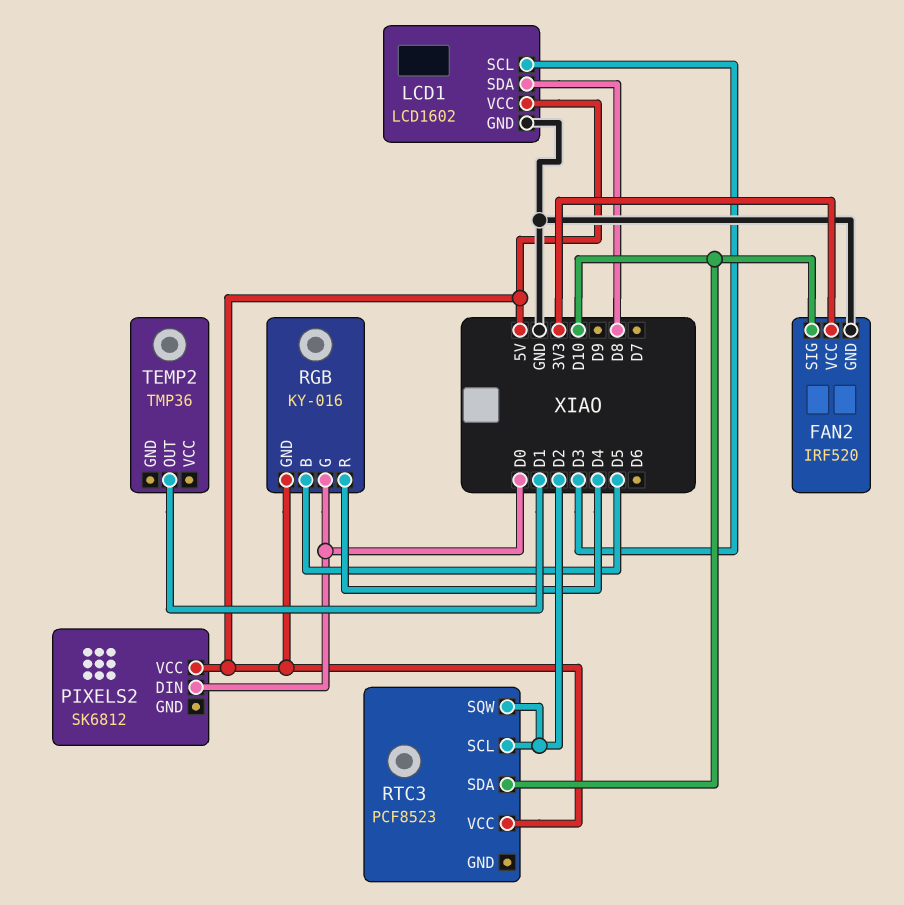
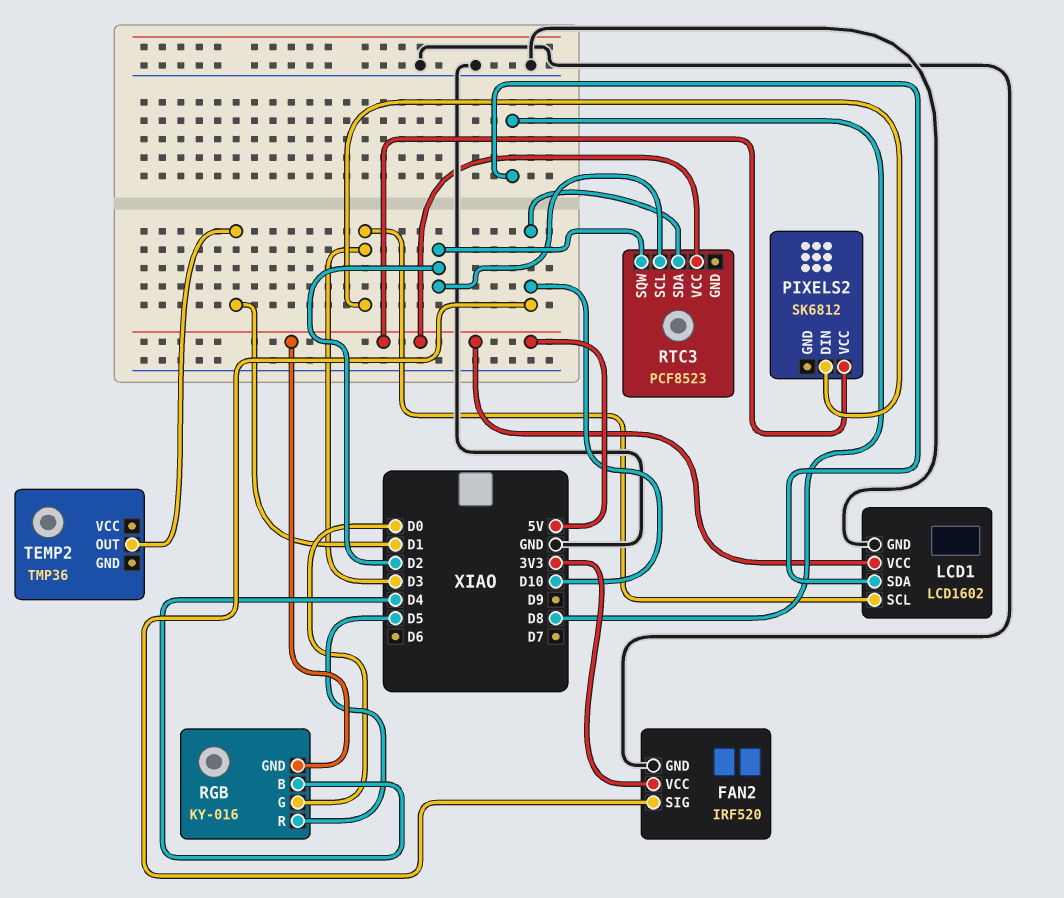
PIXELS2 pin DIN: D0 -> D3
RGB pin B: D5 -> D4
RGB pin R: D4 -> D5

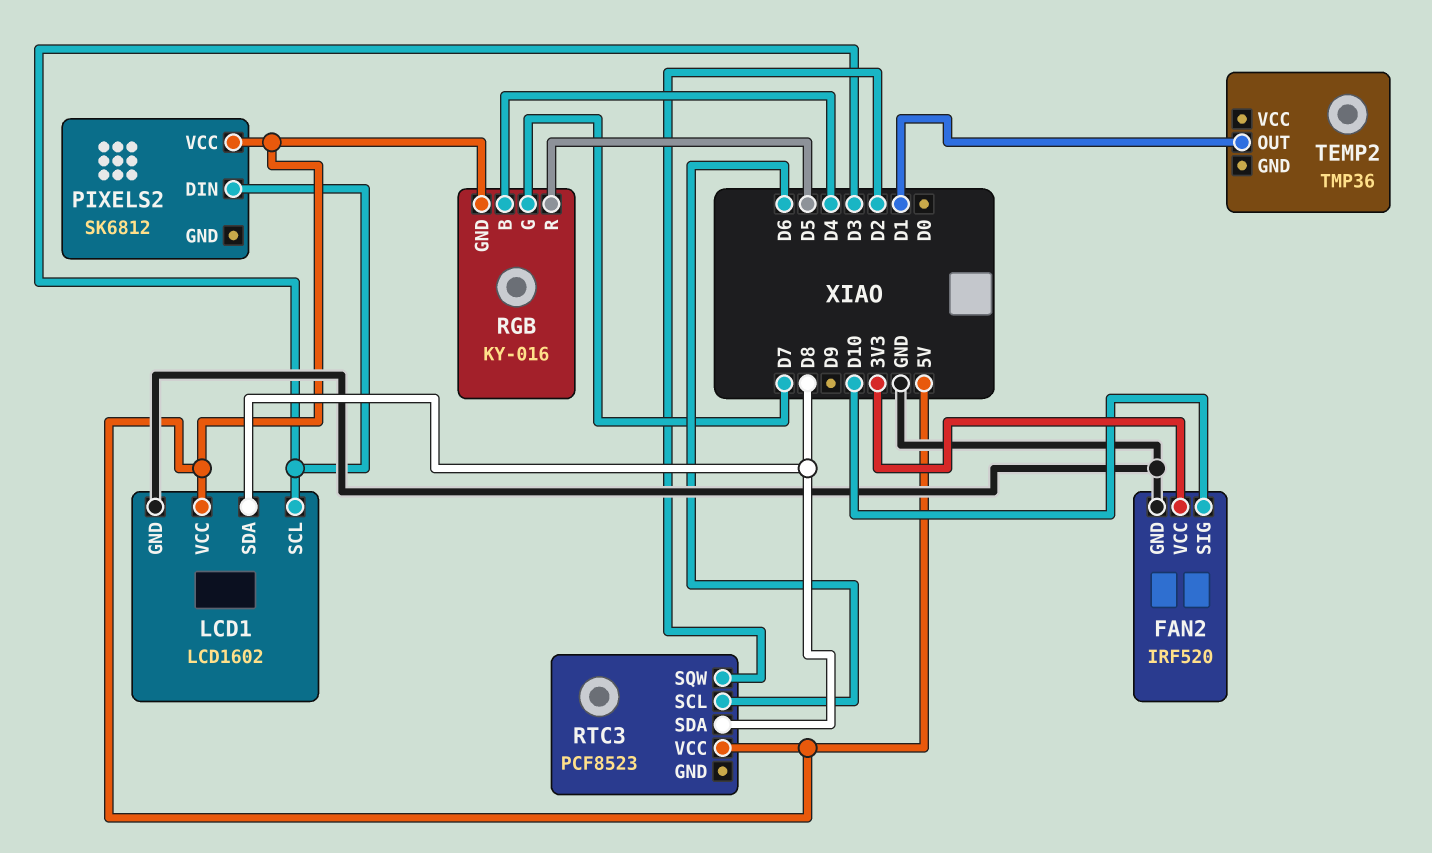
RGB pin G: D0 -> D7
RTC3 pin SCL: D2 -> D6
RTC3 pin SDA: D10 -> D8

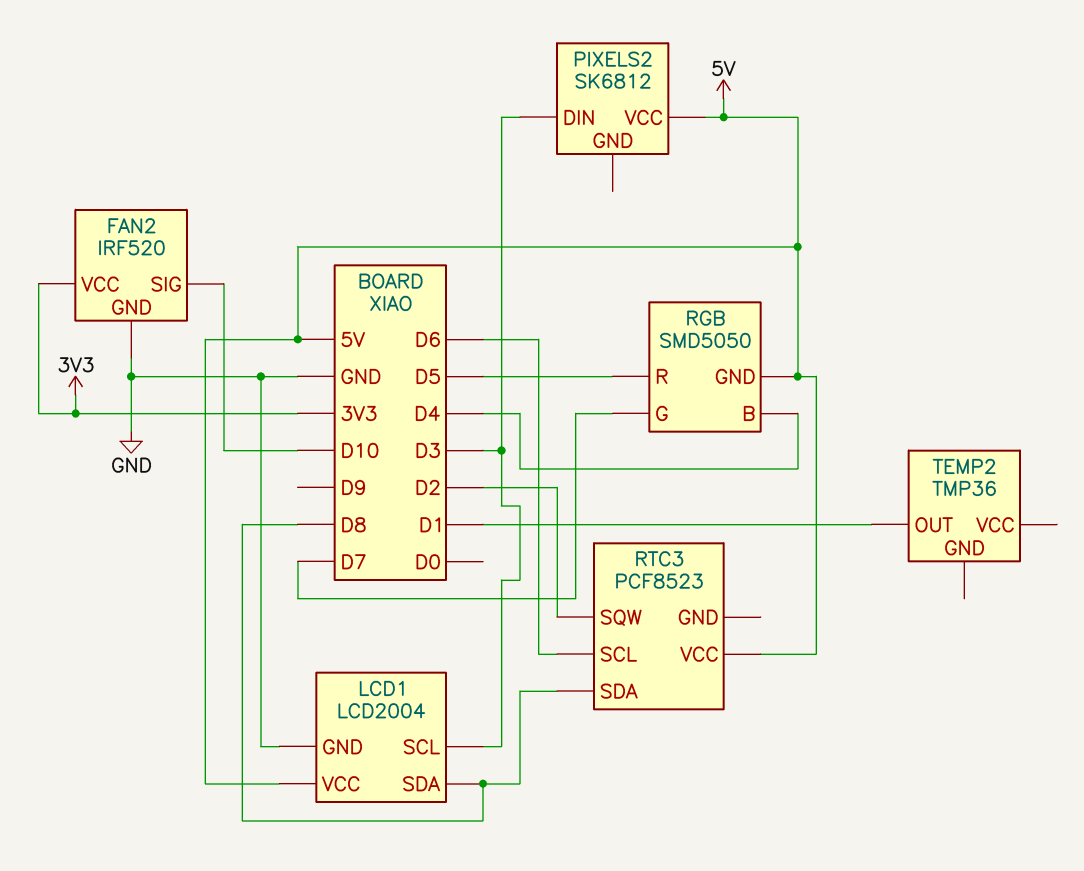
LCD1: LCD1602 -> LCD2004
RGB: KY-016 -> SMD5050

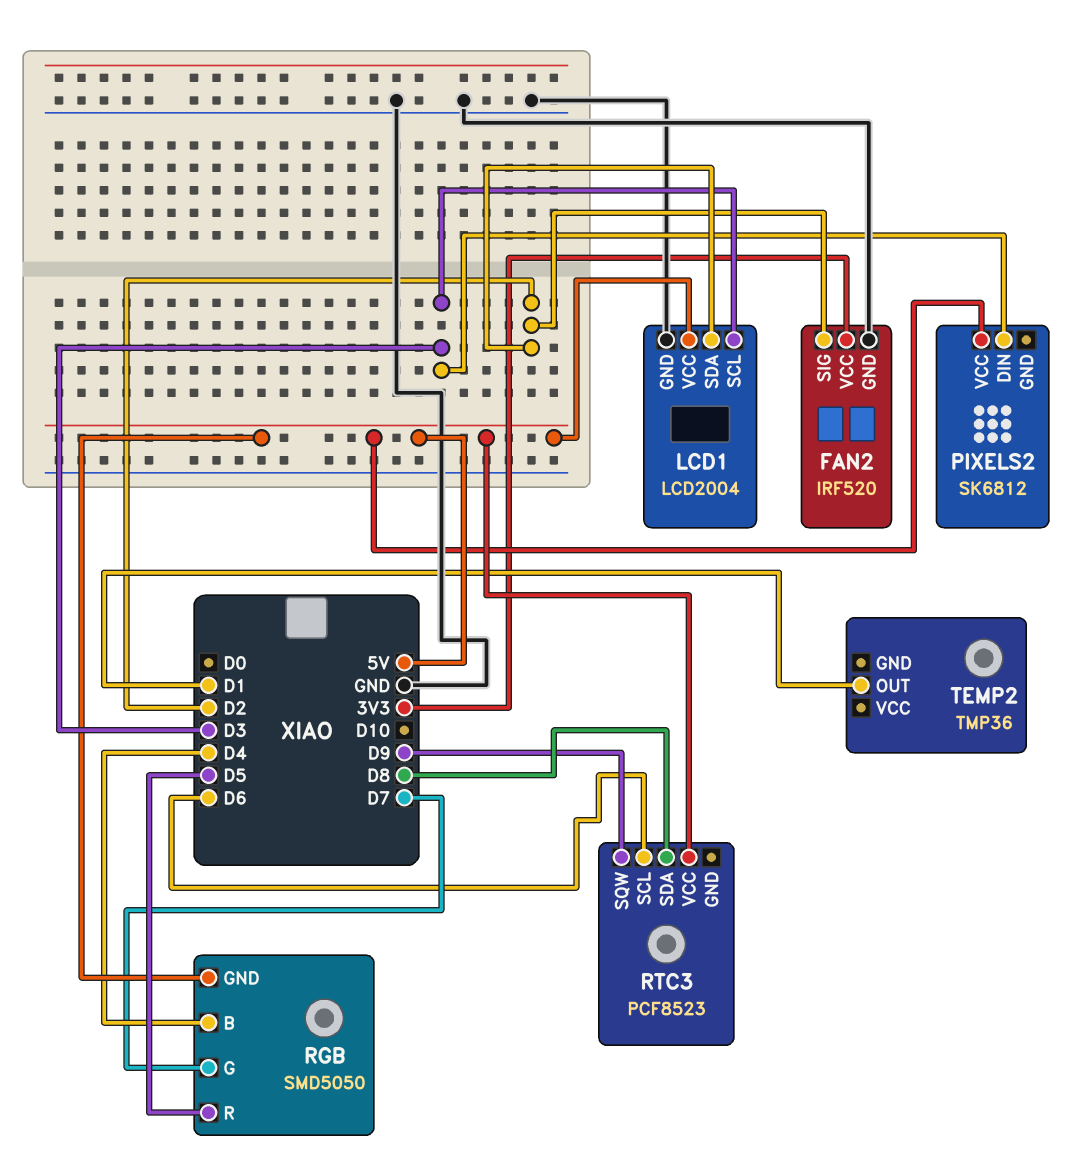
FAN2 pin SIG: D10 -> D2
LCD1 pin SDA: D8 -> D2
RTC3 pin SQW: D2 -> D9

